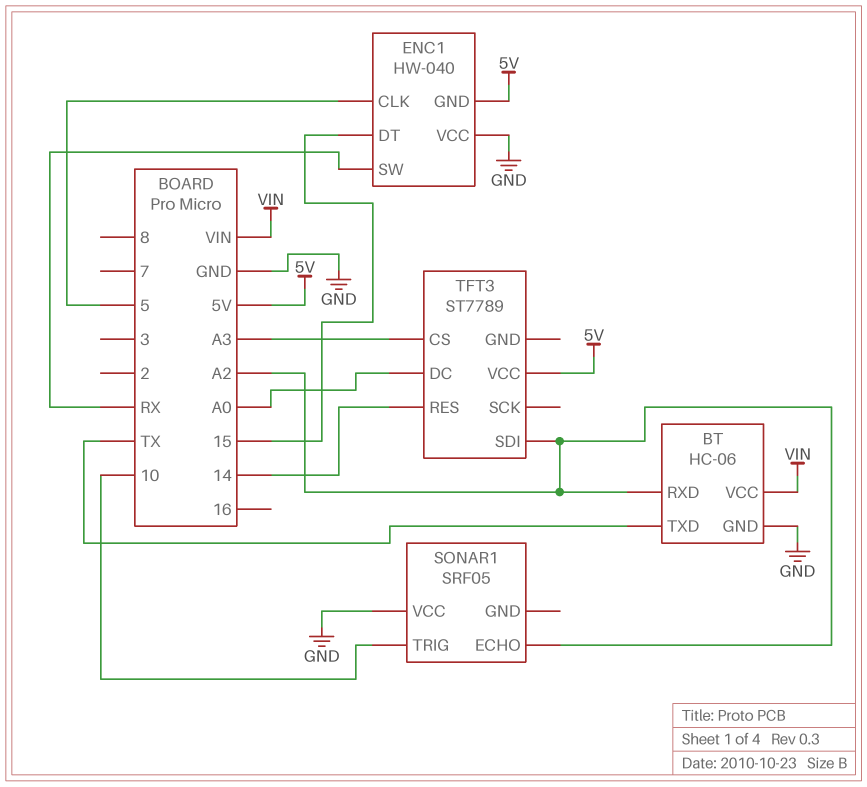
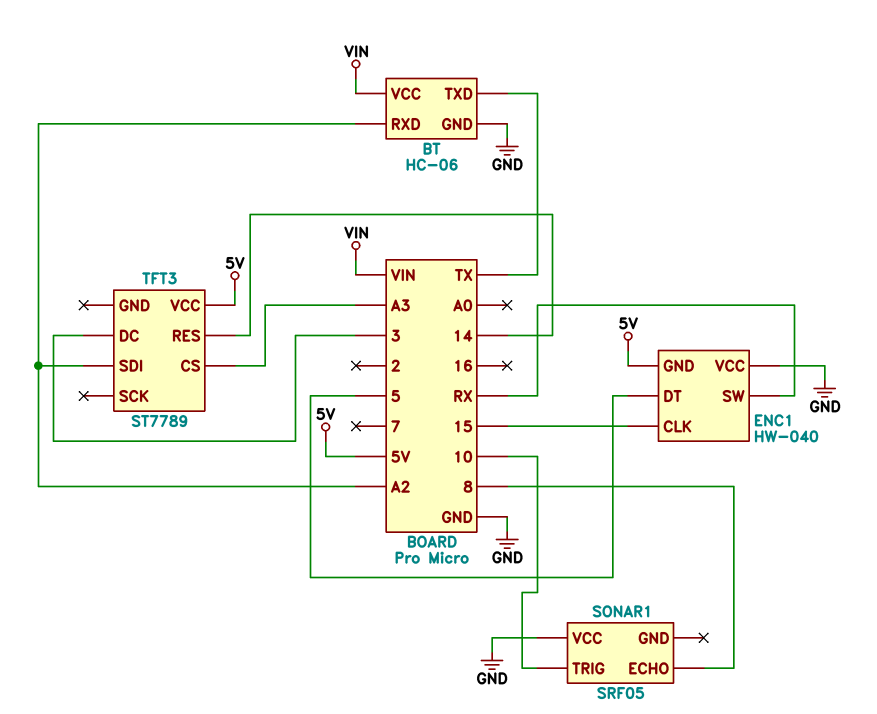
ENC1 pin CLK: 5 -> 15
ENC1 pin DT: 15 -> 5
SONAR1 pin ECHO: A2 -> 8
TFT3 pin DC: A0 -> 3

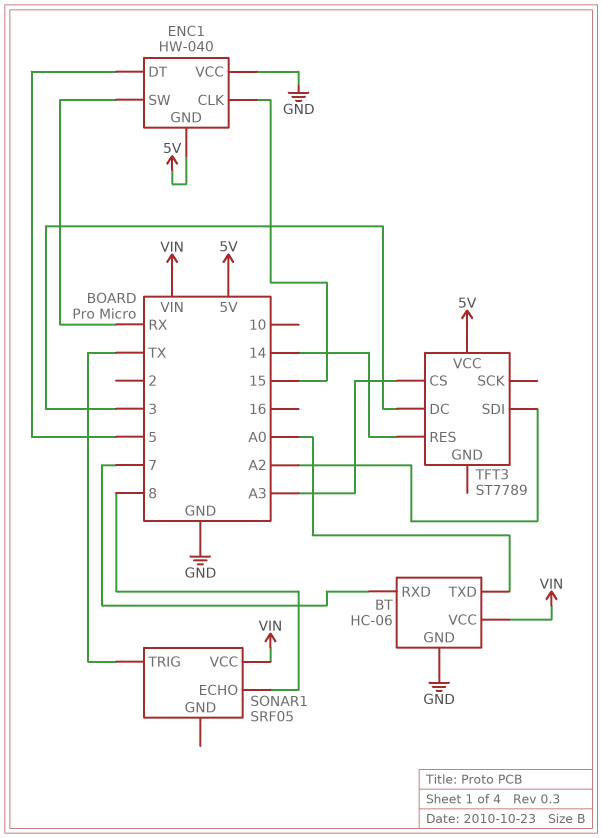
BT pin RXD: A2 -> 7
BT pin TXD: TX -> A0
SONAR1 pin TRIG: 10 -> TX
SONAR1 pin VCC: GND -> VIN

